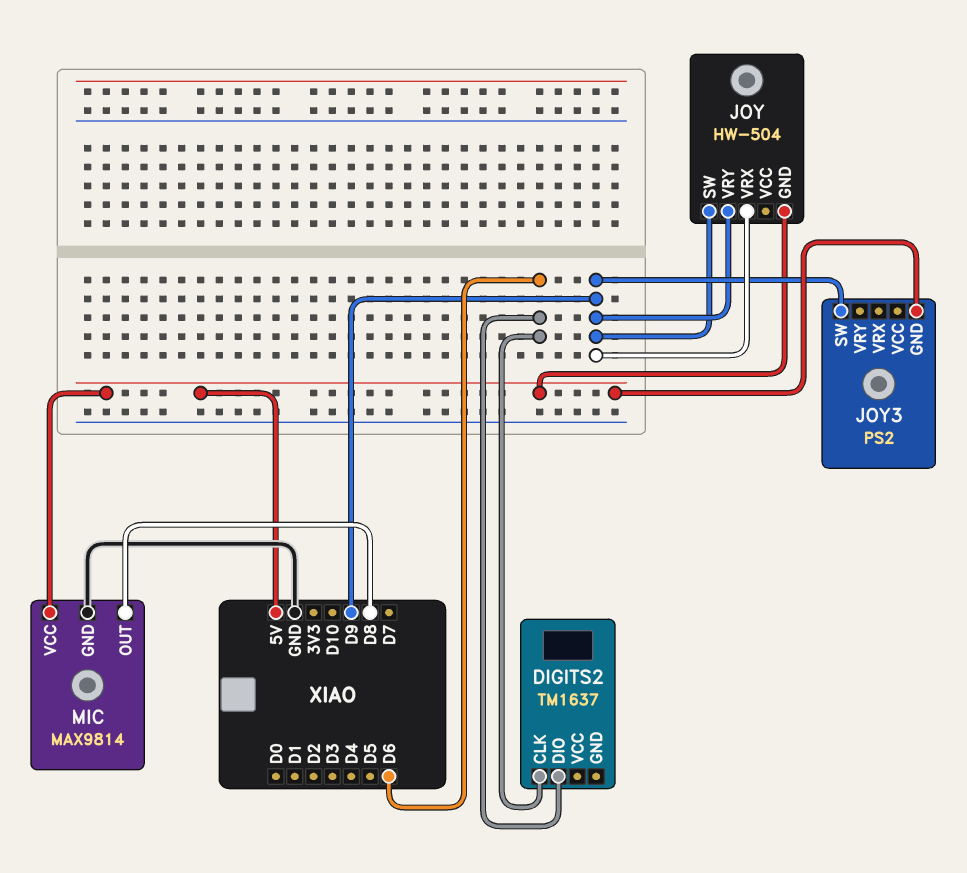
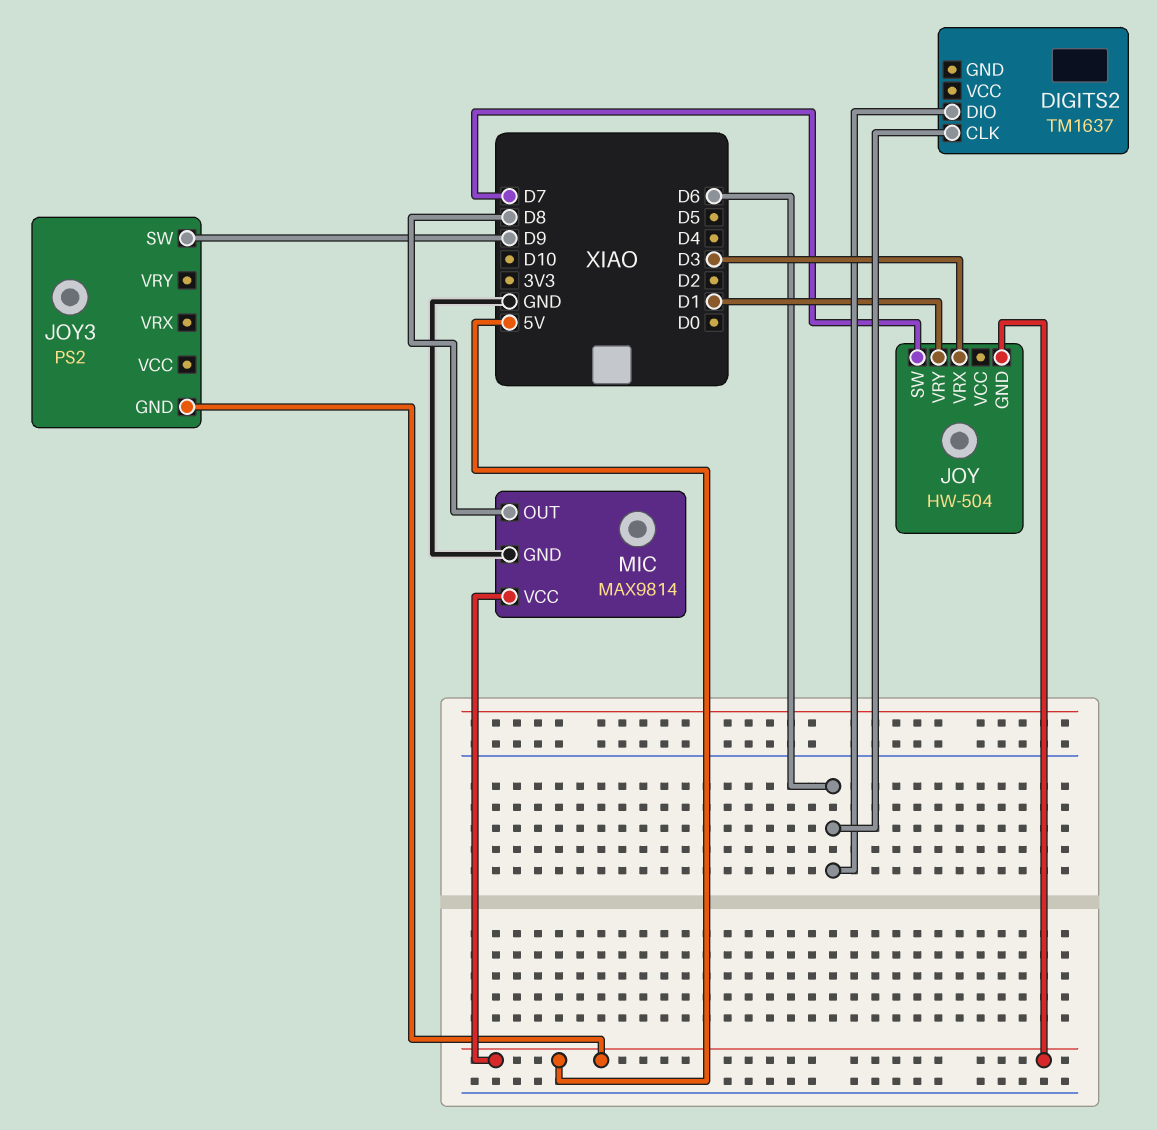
JOY pin SW: D9 -> D7
JOY pin VRX: D9 -> D3
JOY pin VRY: D9 -> D1

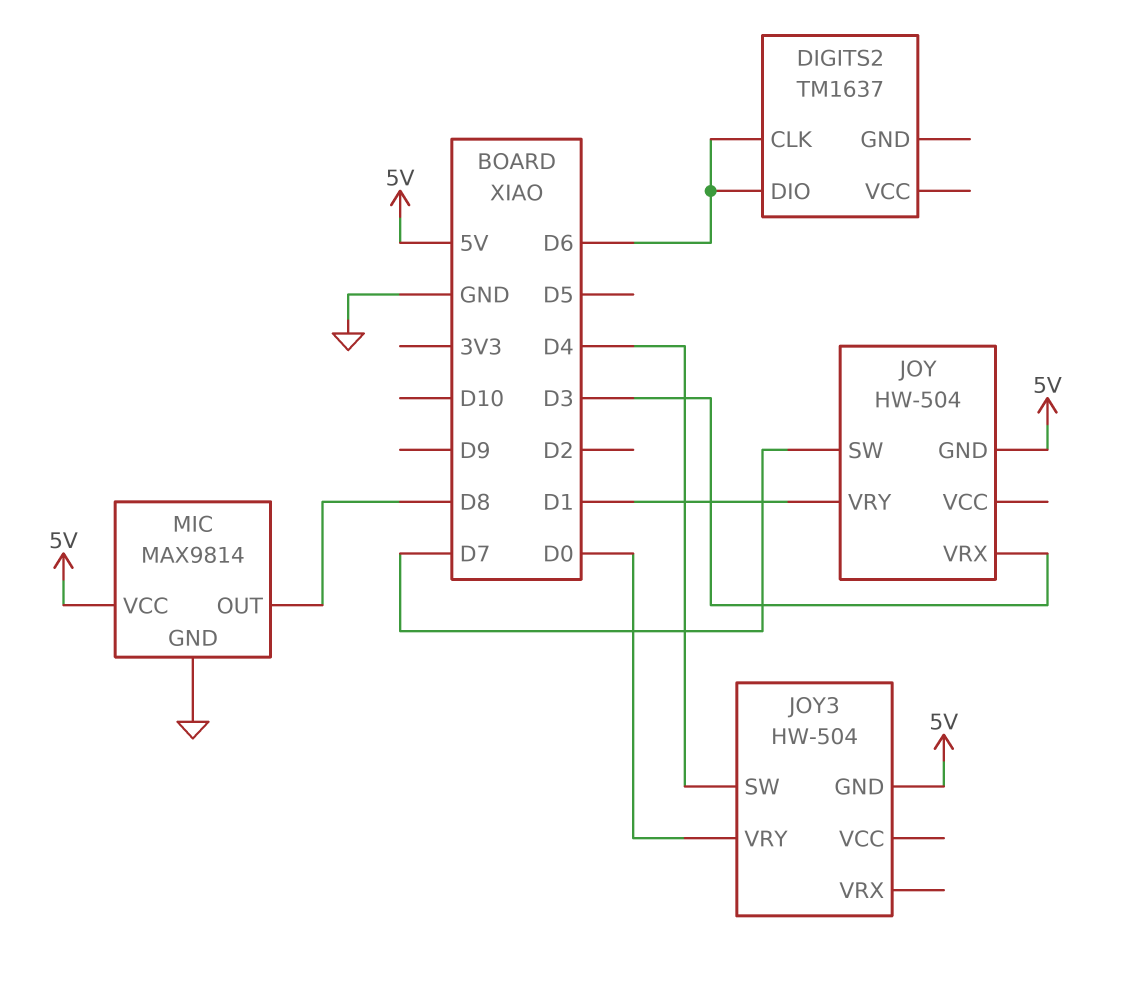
JOY3: PS2 -> HW-504
JOY3 pin SW: D9 -> D4
JOY3 pin VRY: none -> D0

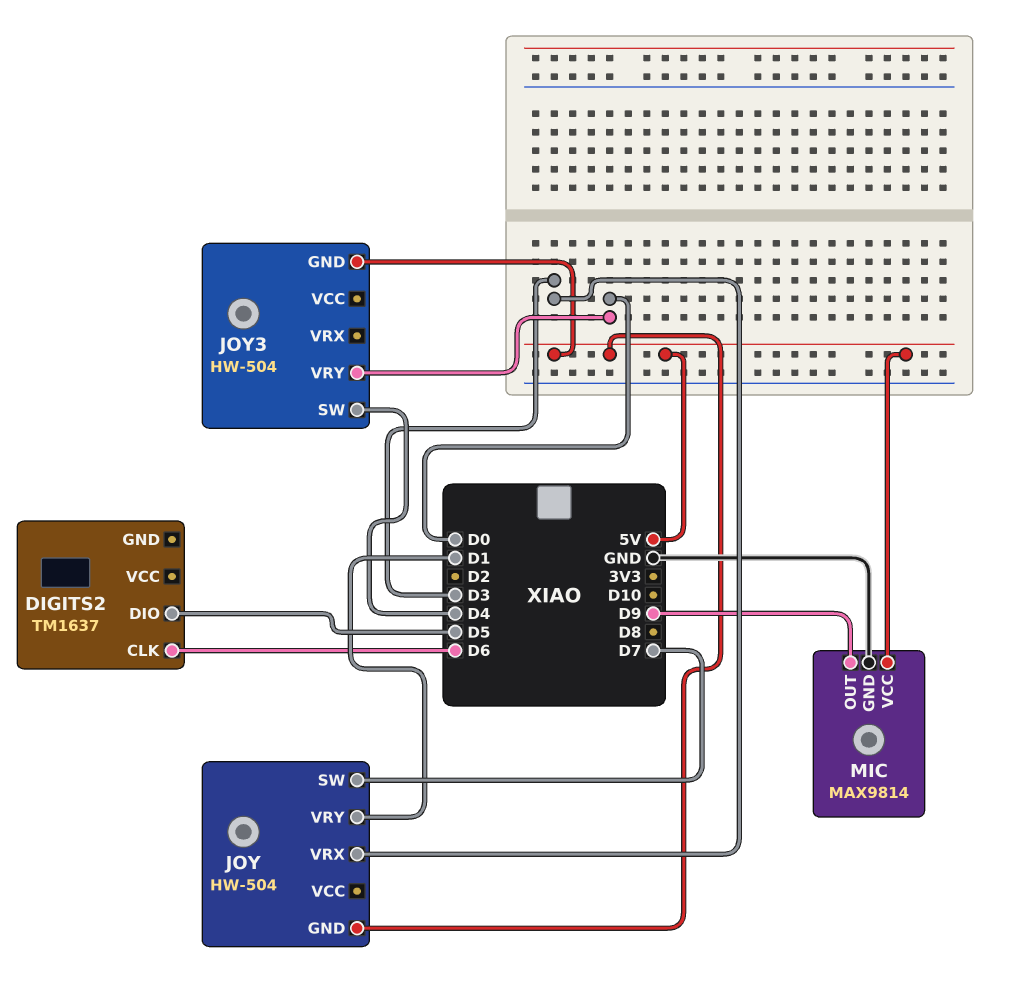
DIGITS2 pin DIO: D6 -> D5
MIC pin OUT: D8 -> D9

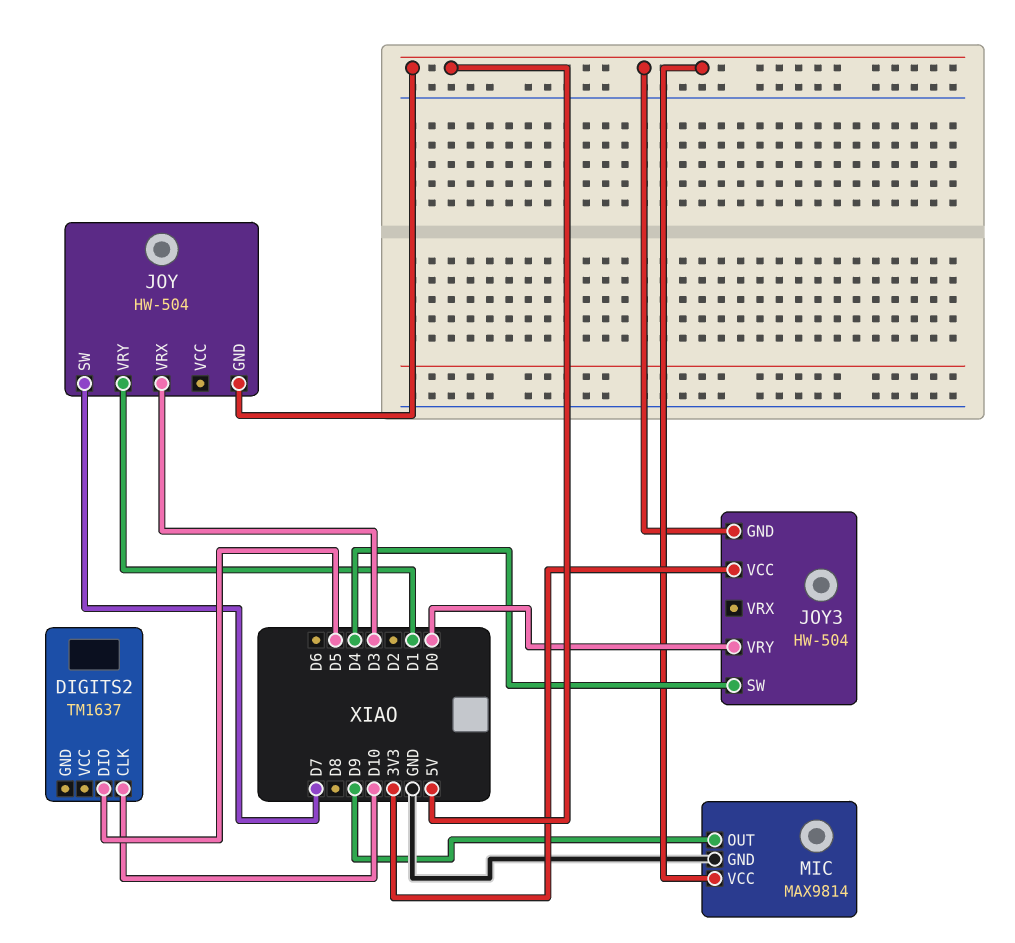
DIGITS2 pin CLK: D6 -> D10
JOY3 pin VCC: none -> 3V3

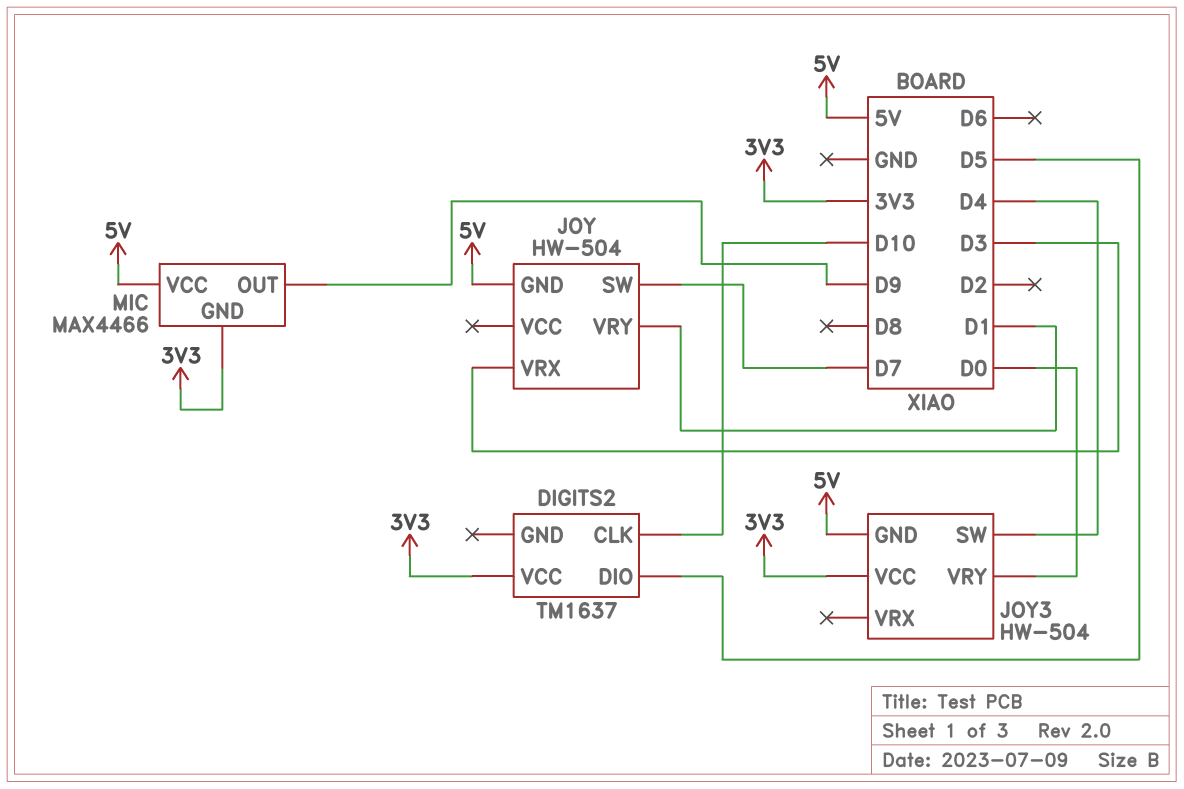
DIGITS2 pin VCC: none -> 3V3
MIC: MAX9814 -> MAX4466
MIC pin GND: GND -> 3V3

